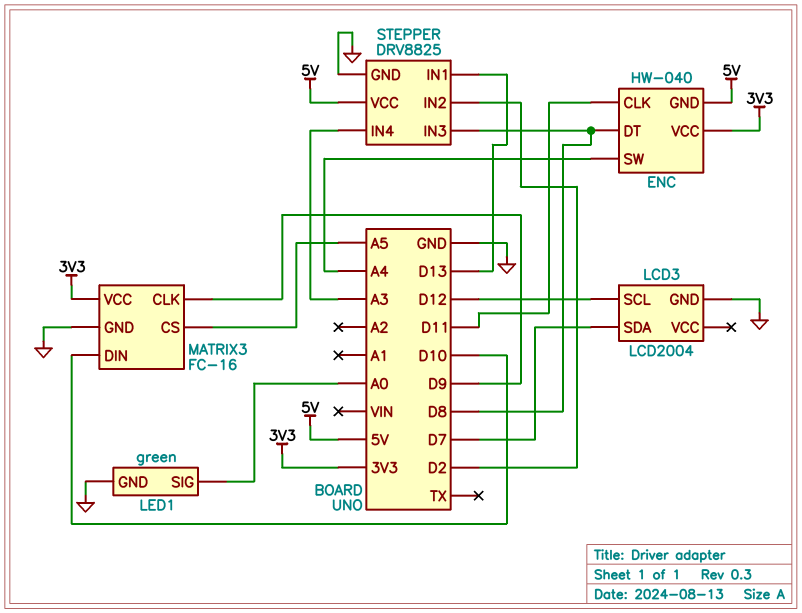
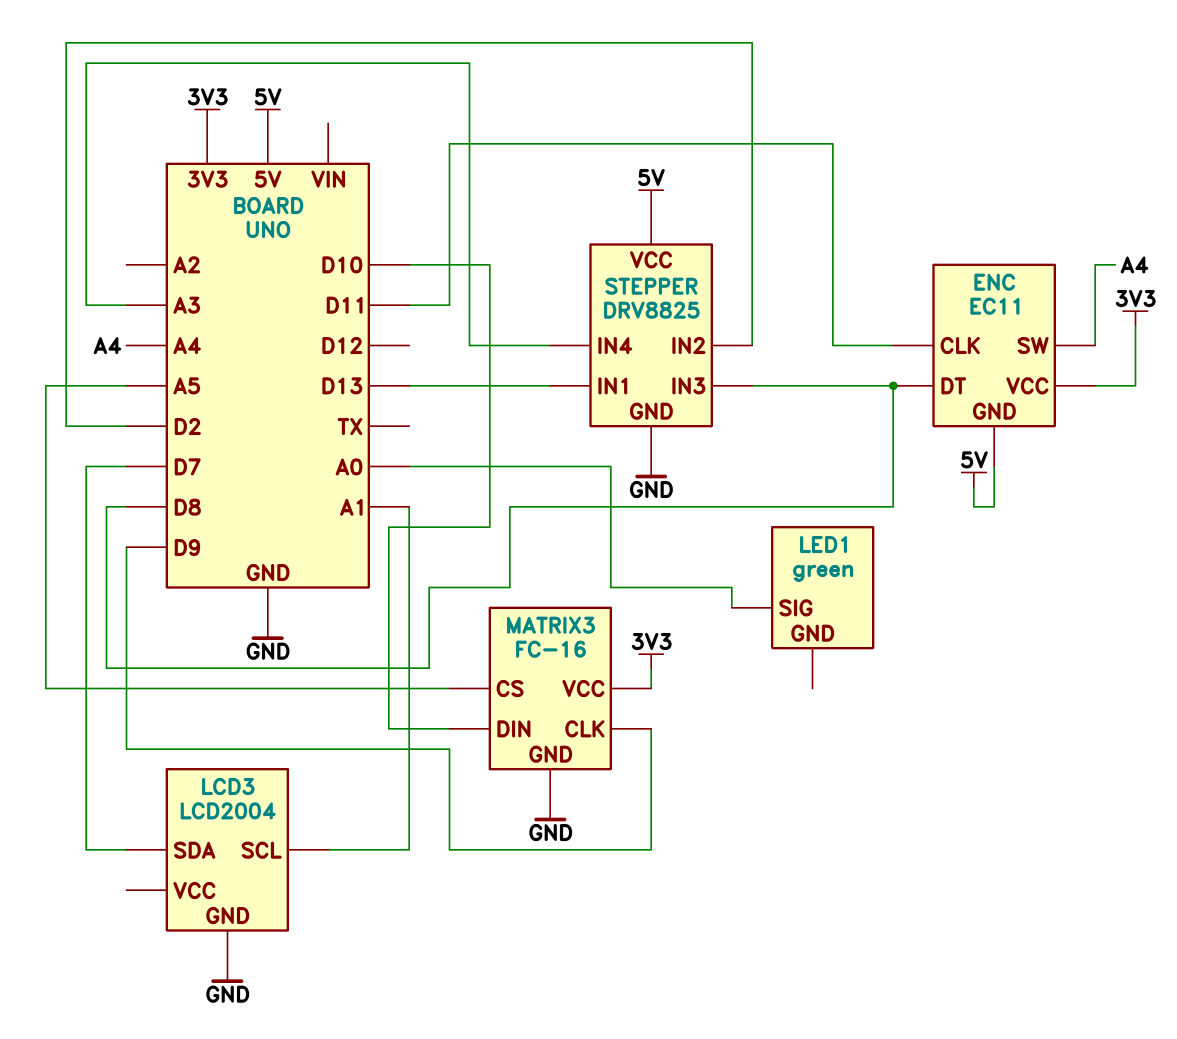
ENC: HW-040 -> EC11
LCD3 pin SCL: D12 -> A1
LED1 pin GND: GND -> none

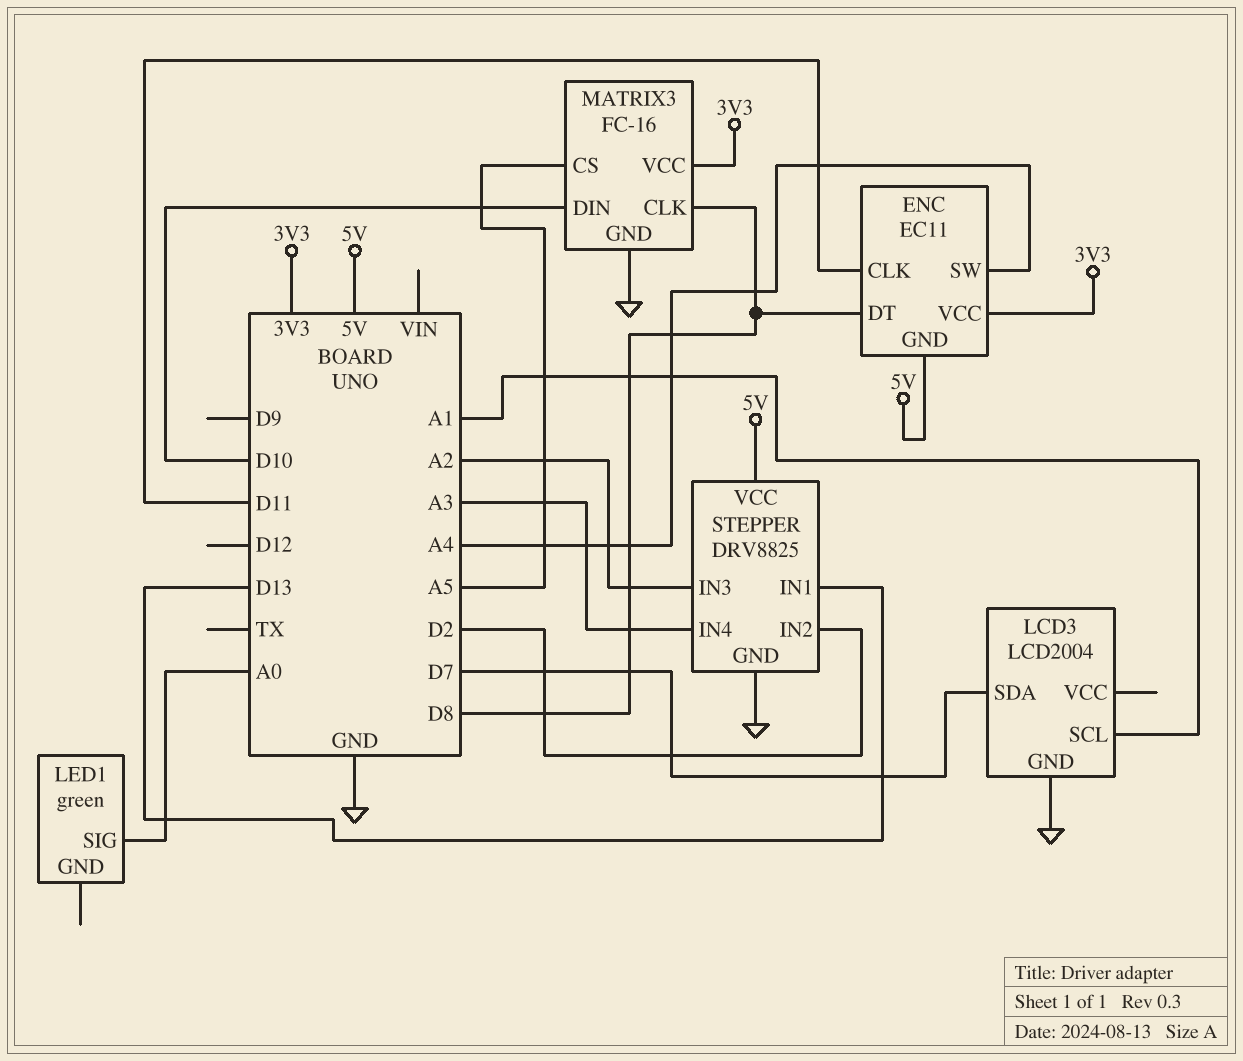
MATRIX3 pin CLK: D9 -> D8
STEPPER pin IN3: D8 -> A2

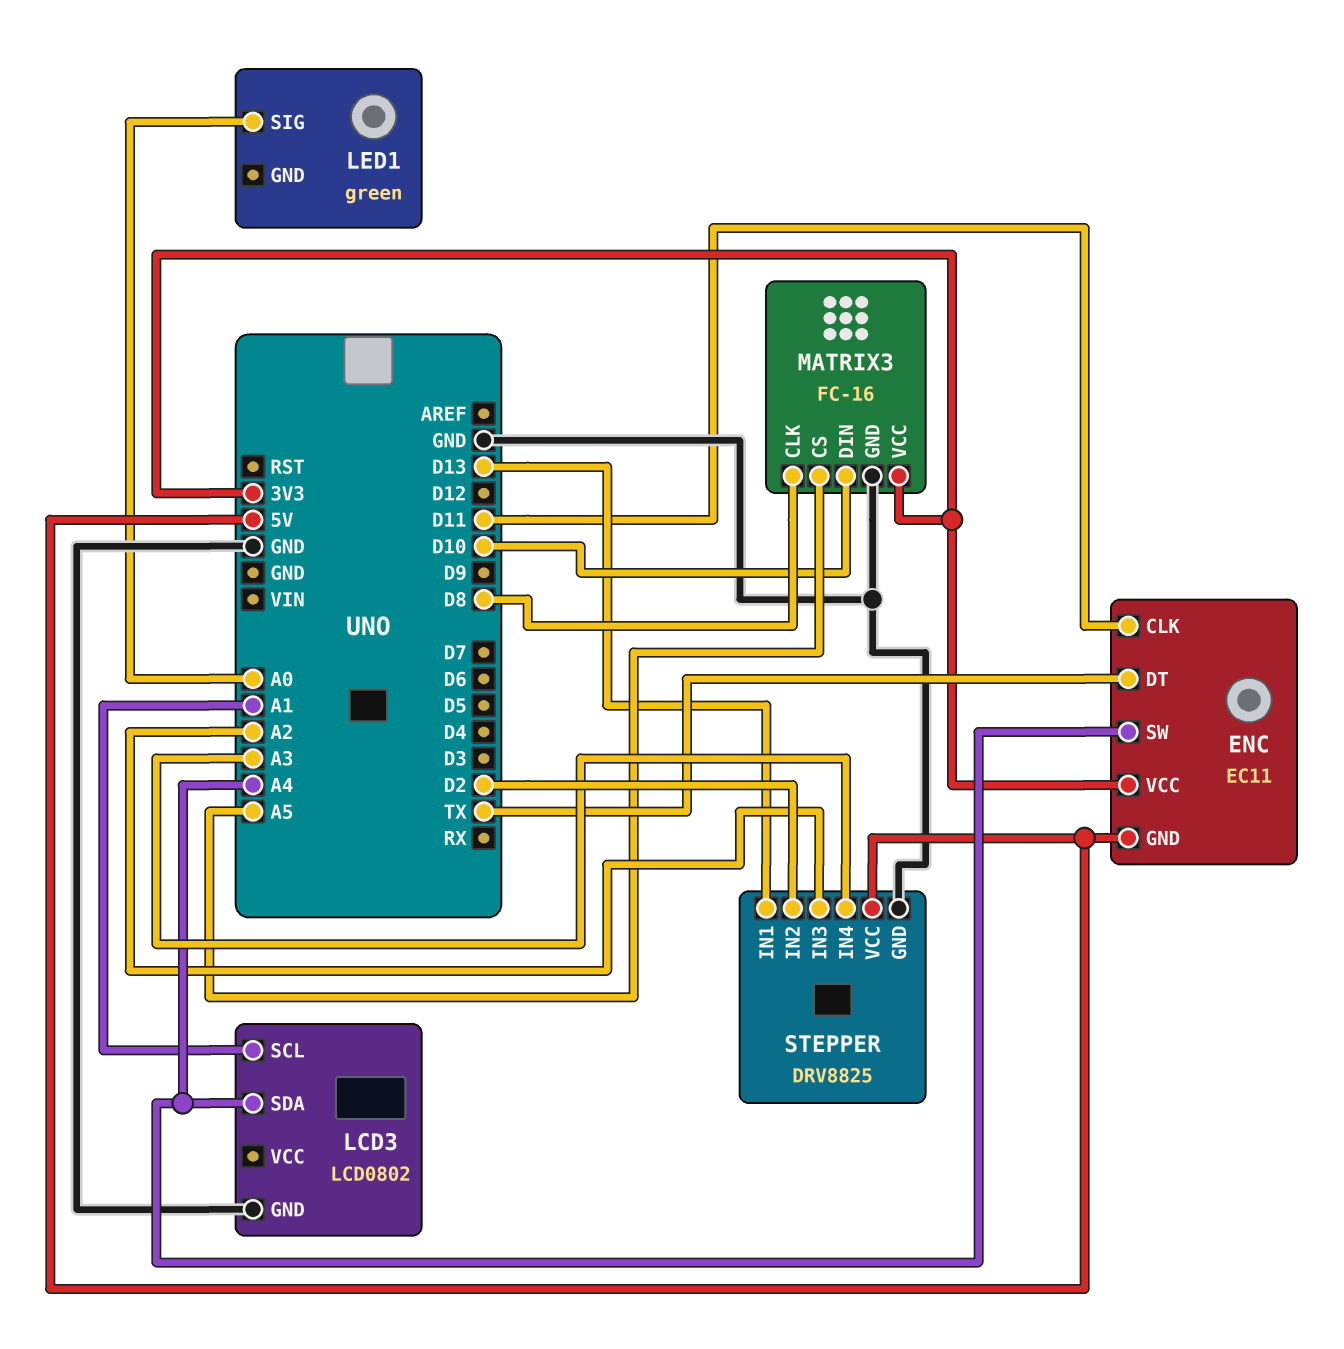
ENC pin DT: D8 -> TX
LCD3: LCD2004 -> LCD0802
LCD3 pin SDA: D7 -> A4

